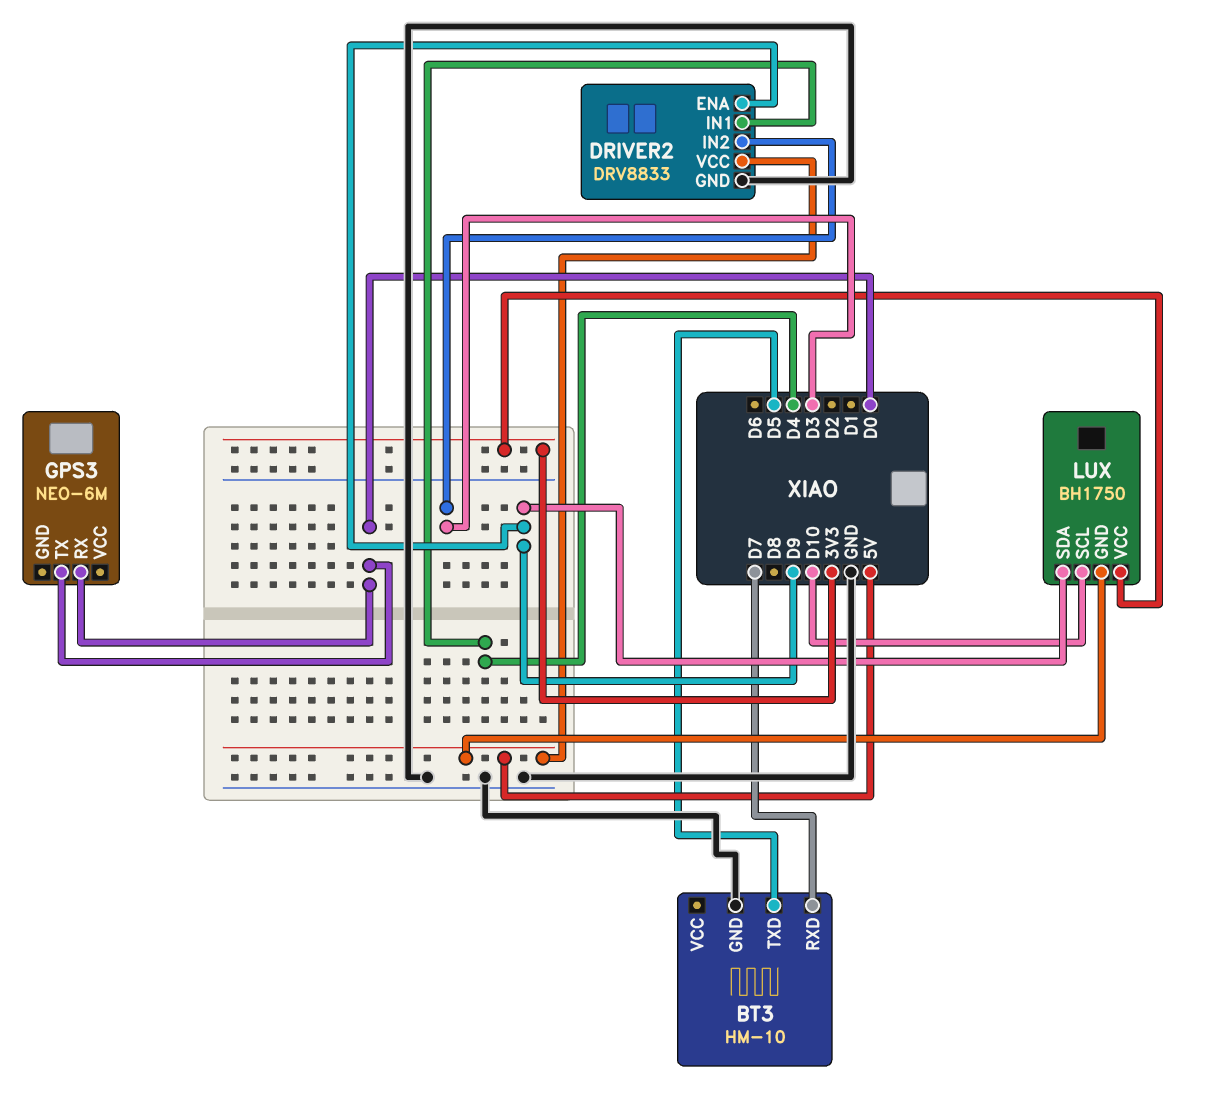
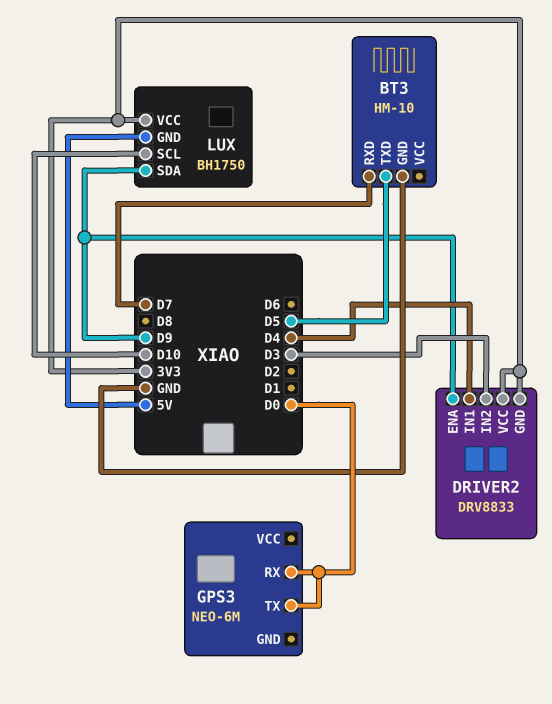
DRIVER2 pin GND: GND -> 3V3
DRIVER2 pin VCC: 5V -> 3V3

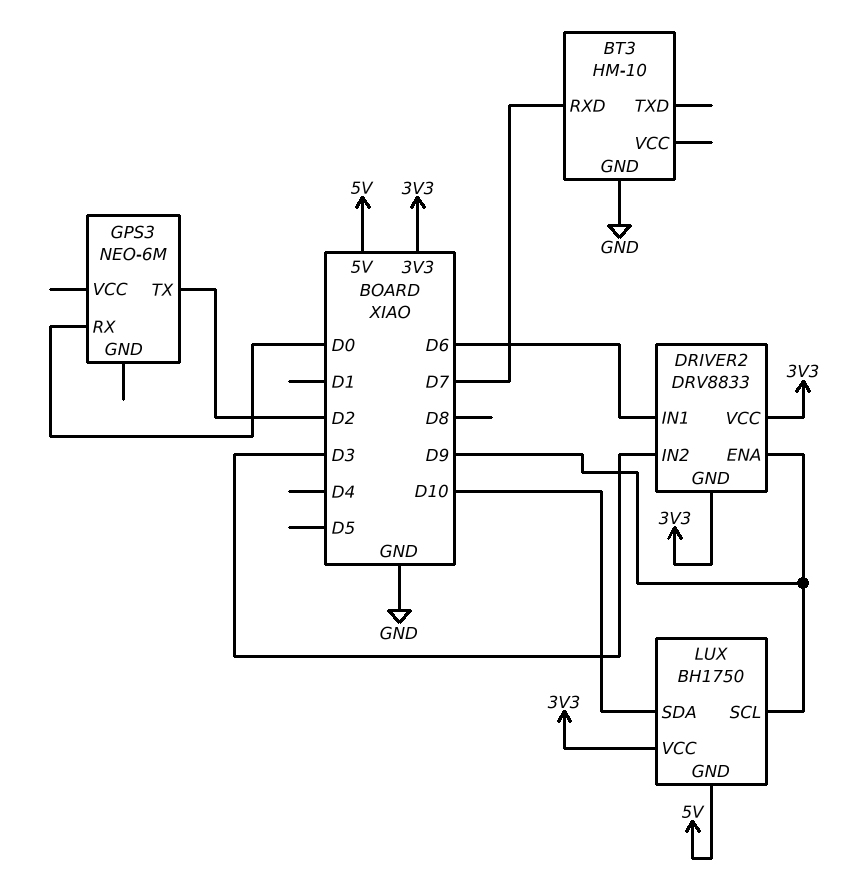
BT3 pin TXD: D5 -> none
DRIVER2 pin IN1: D4 -> D6
GPS3 pin TX: D0 -> D2
LUX pin SCL: D10 -> D9
LUX pin SDA: D9 -> D10

